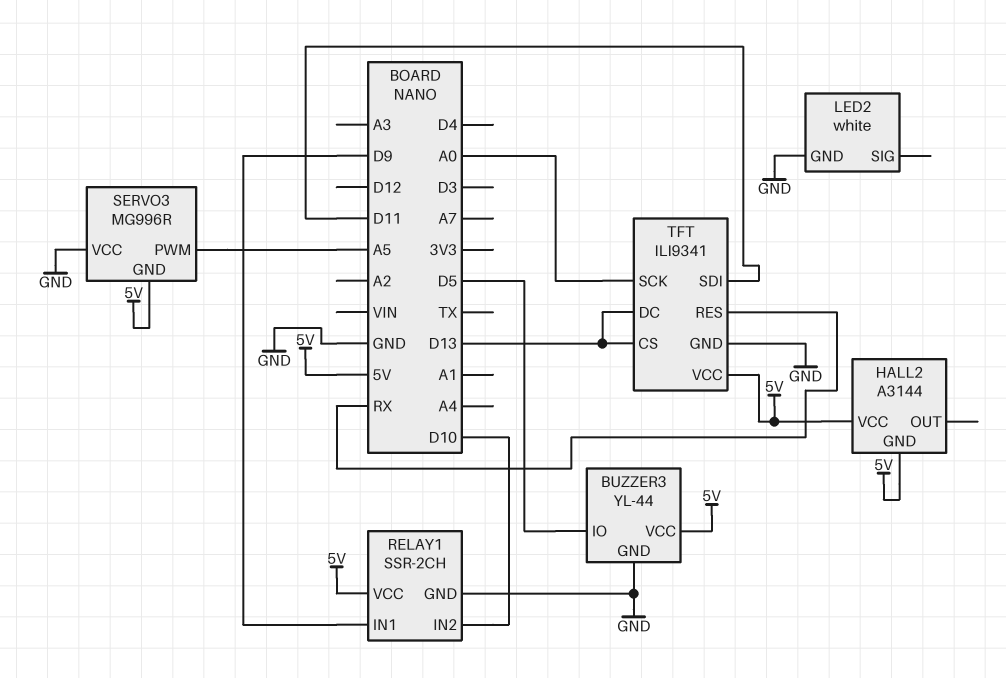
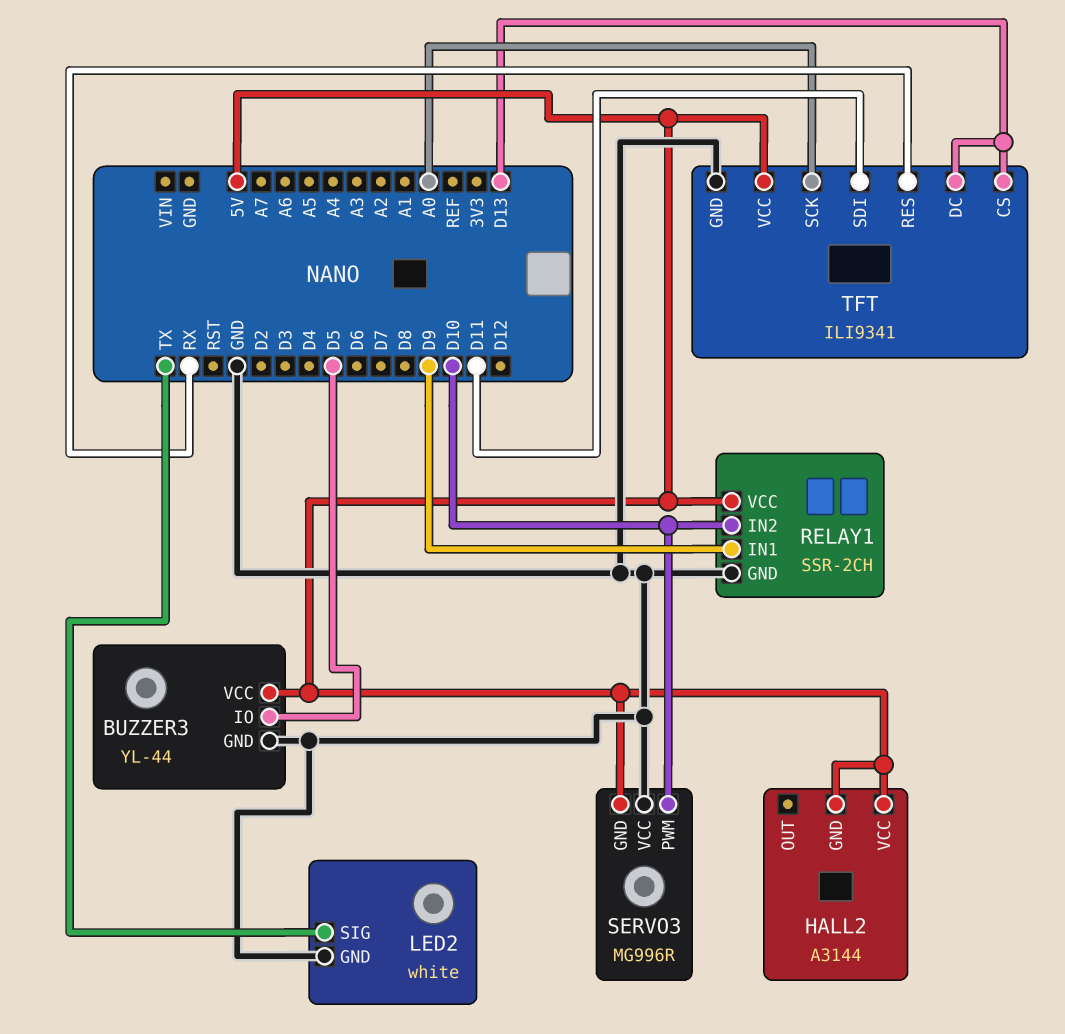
LED2 pin SIG: none -> TX
SERVO3 pin PWM: A5 -> D10

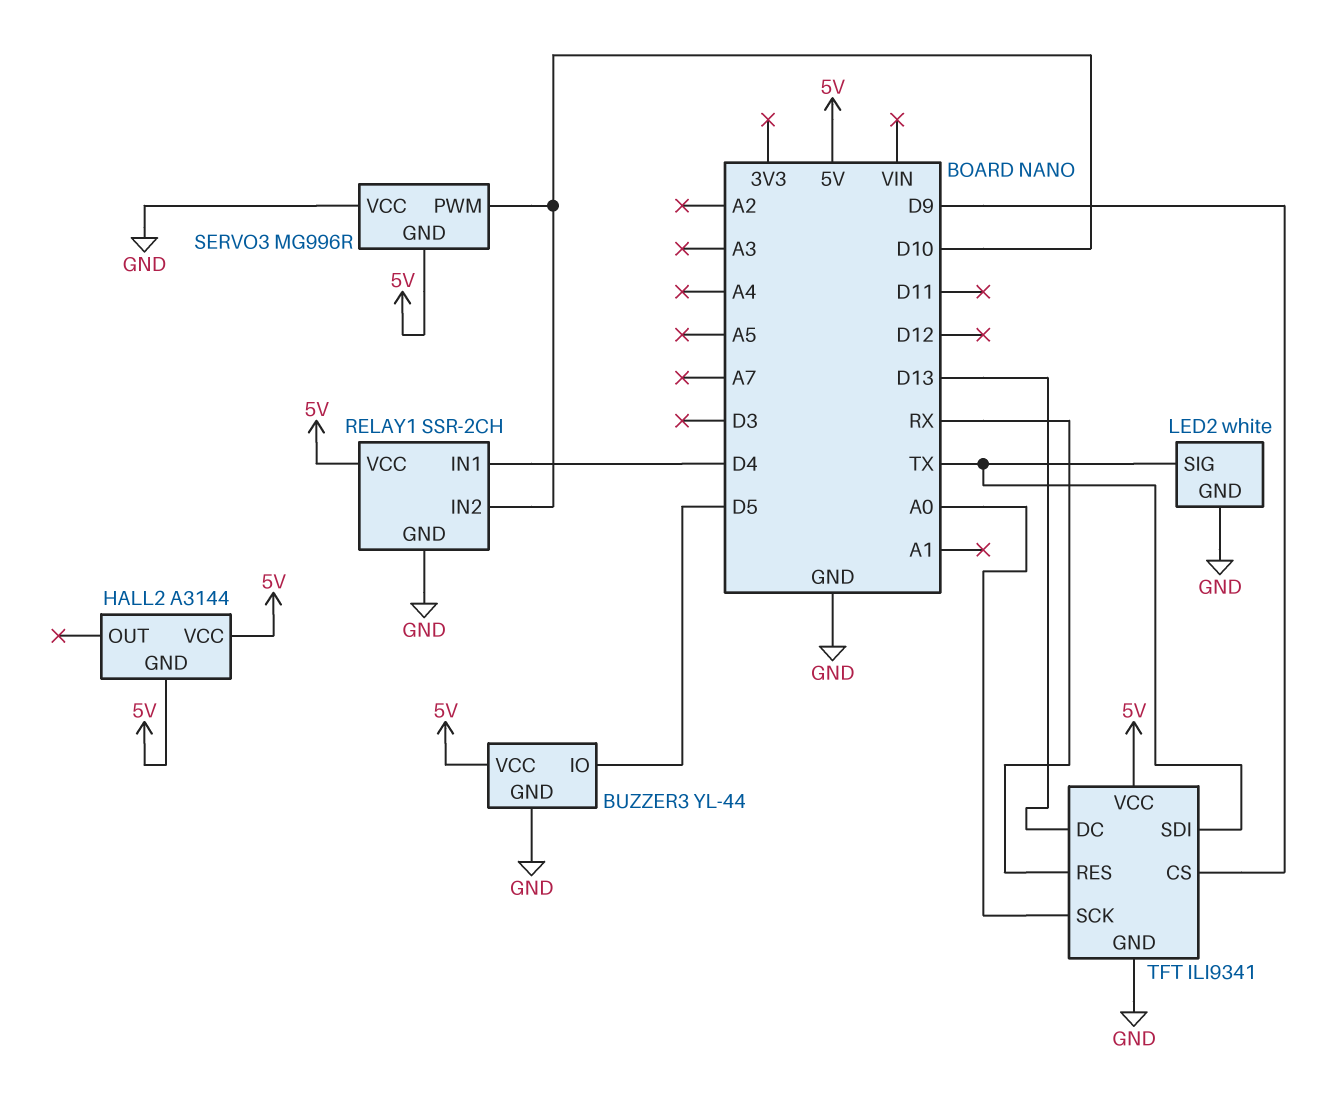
RELAY1 pin IN1: D9 -> D4
TFT pin CS: D13 -> D9
TFT pin SDI: D11 -> TX

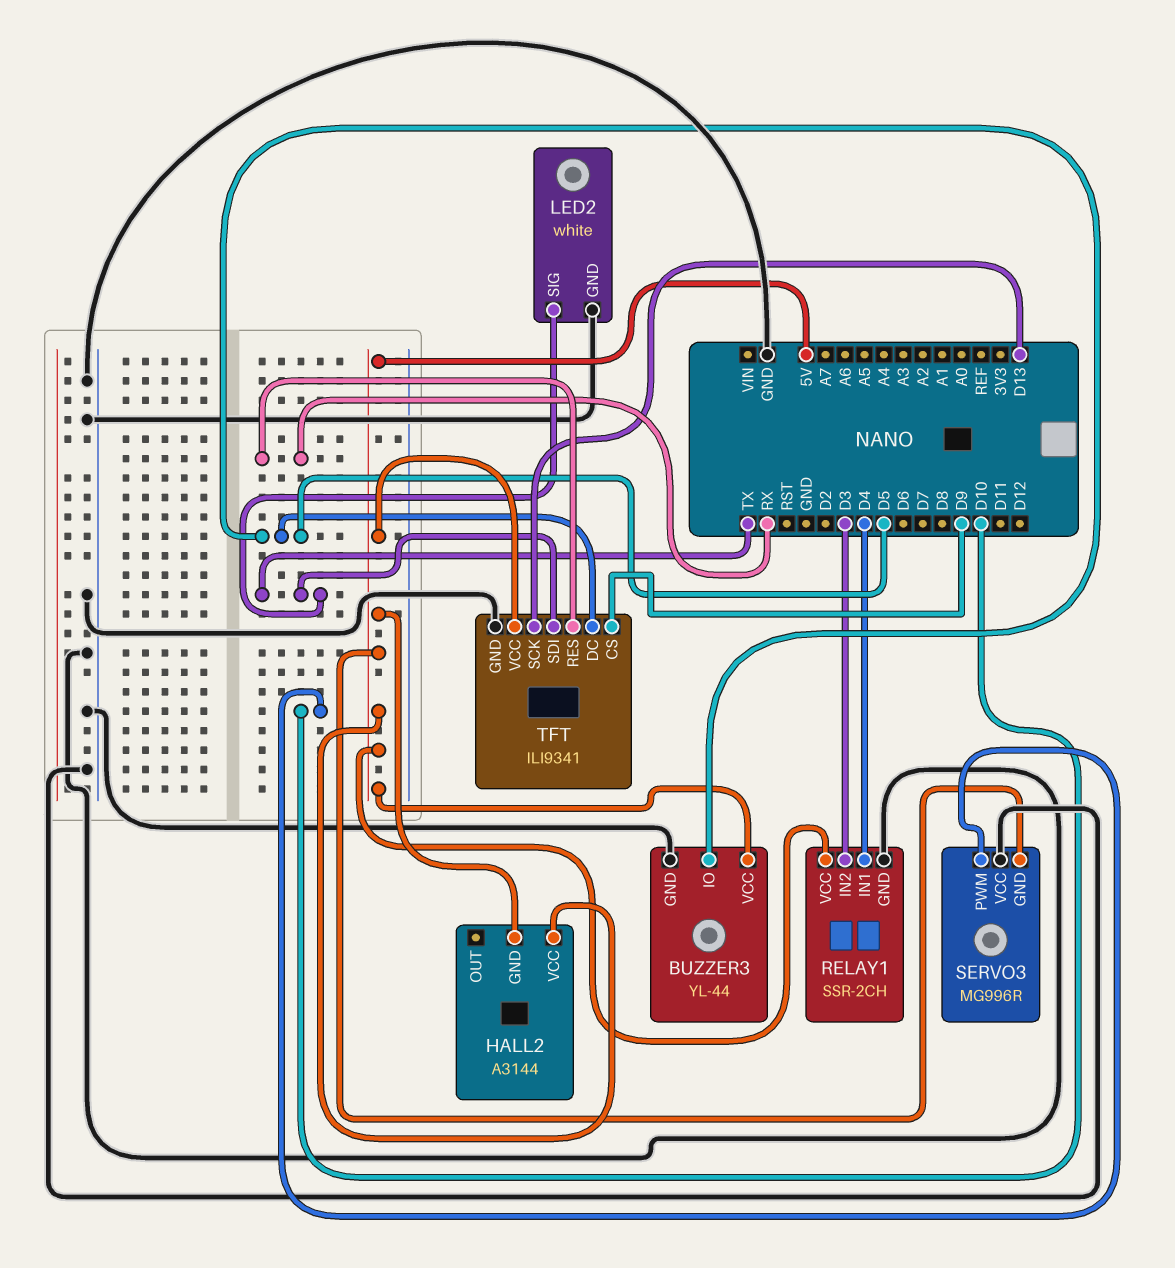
RELAY1 pin IN2: D10 -> D3
TFT pin DC: D13 -> D5
TFT pin SCK: A0 -> D13

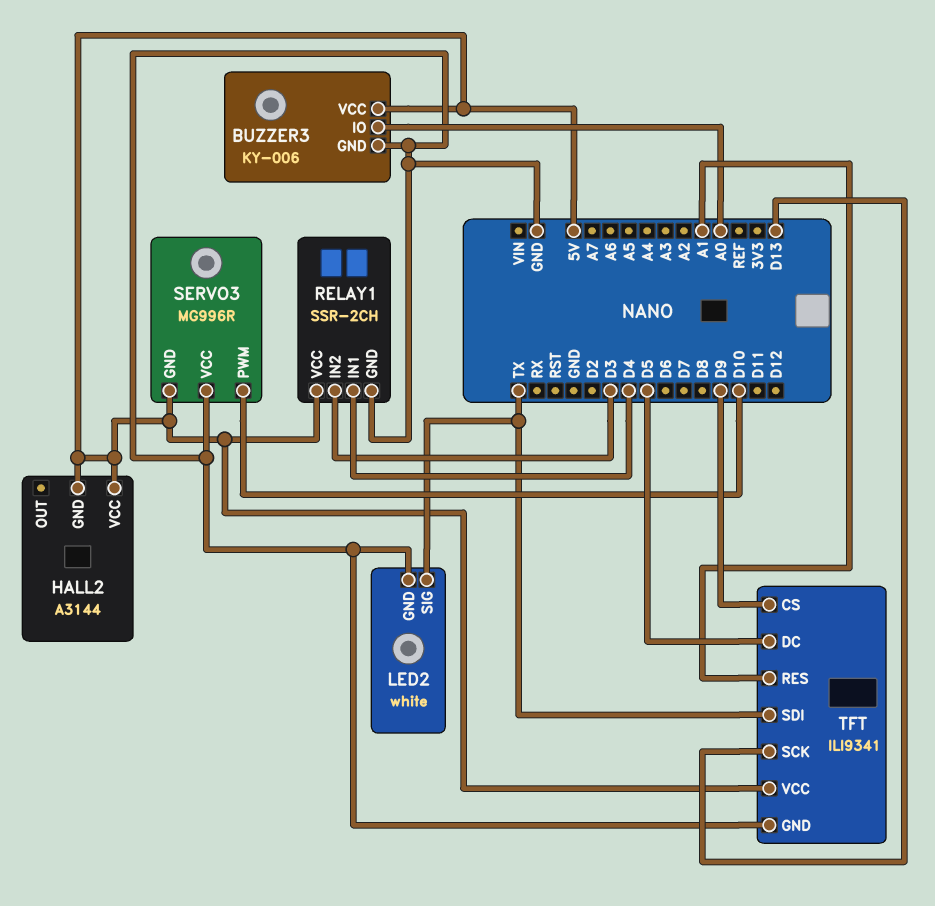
BUZZER3: YL-44 -> KY-006
BUZZER3 pin IO: D5 -> A0
TFT pin RES: RX -> A1

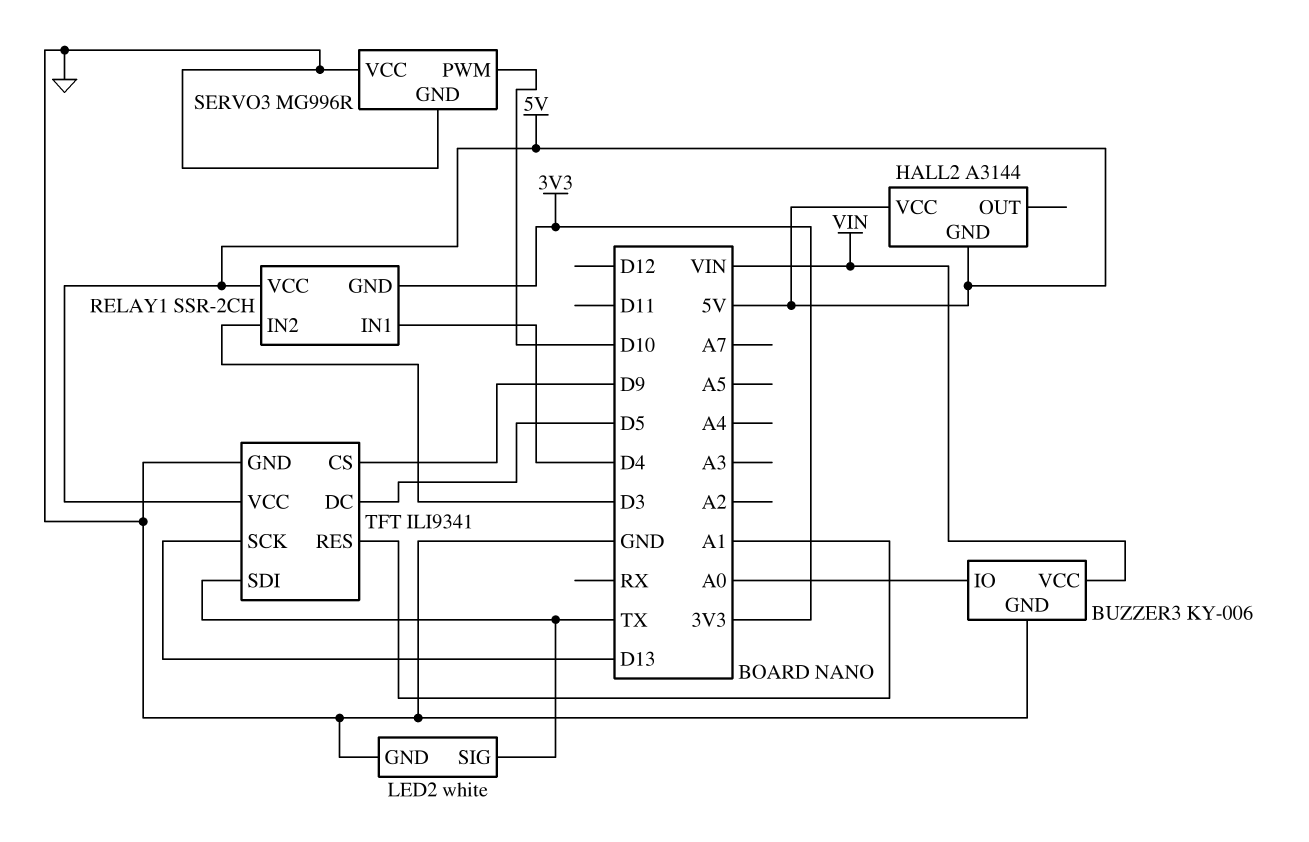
BUZZER3 pin VCC: 5V -> VIN
RELAY1 pin GND: GND -> 3V3
SERVO3 pin GND: 5V -> GND

